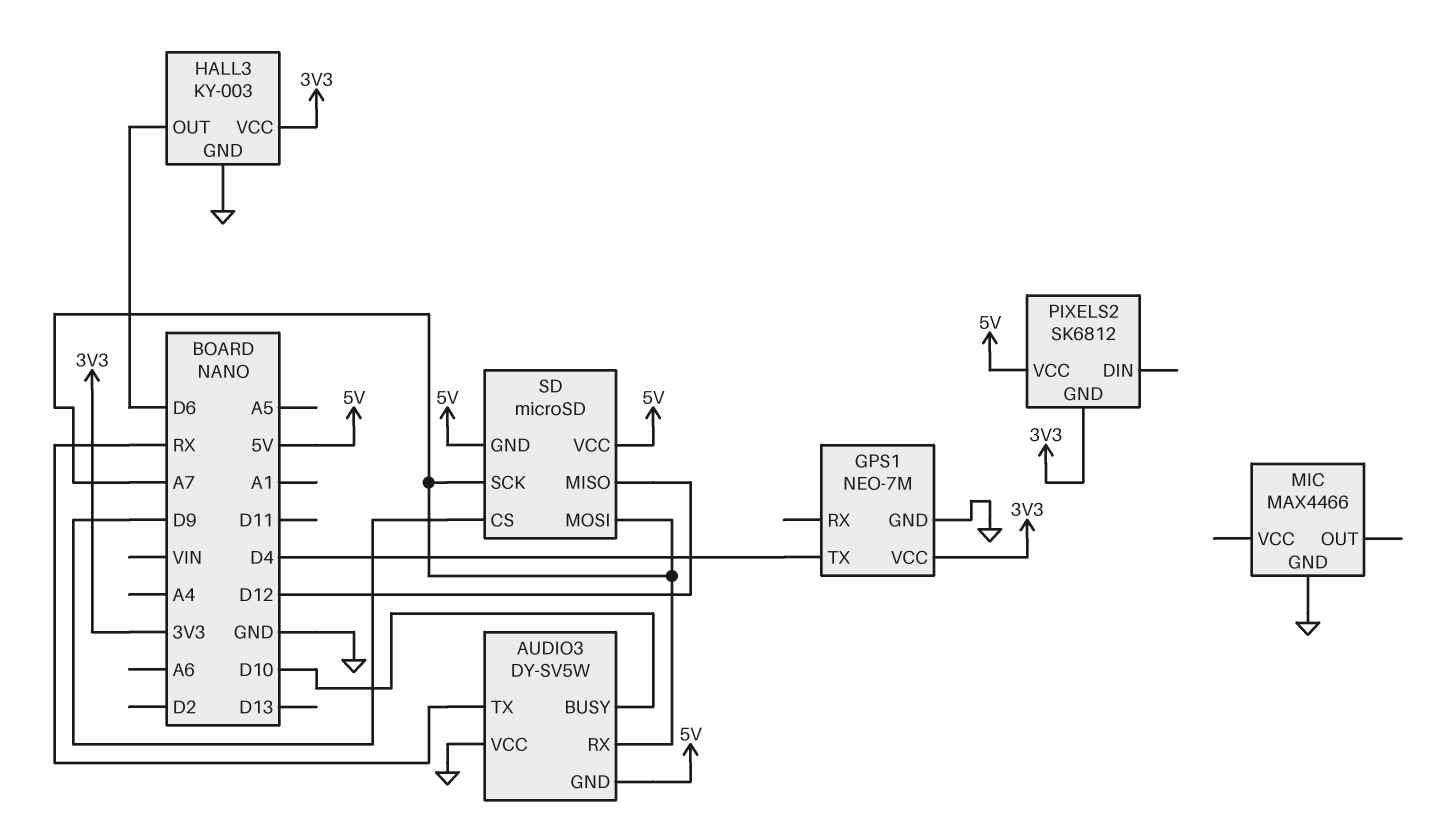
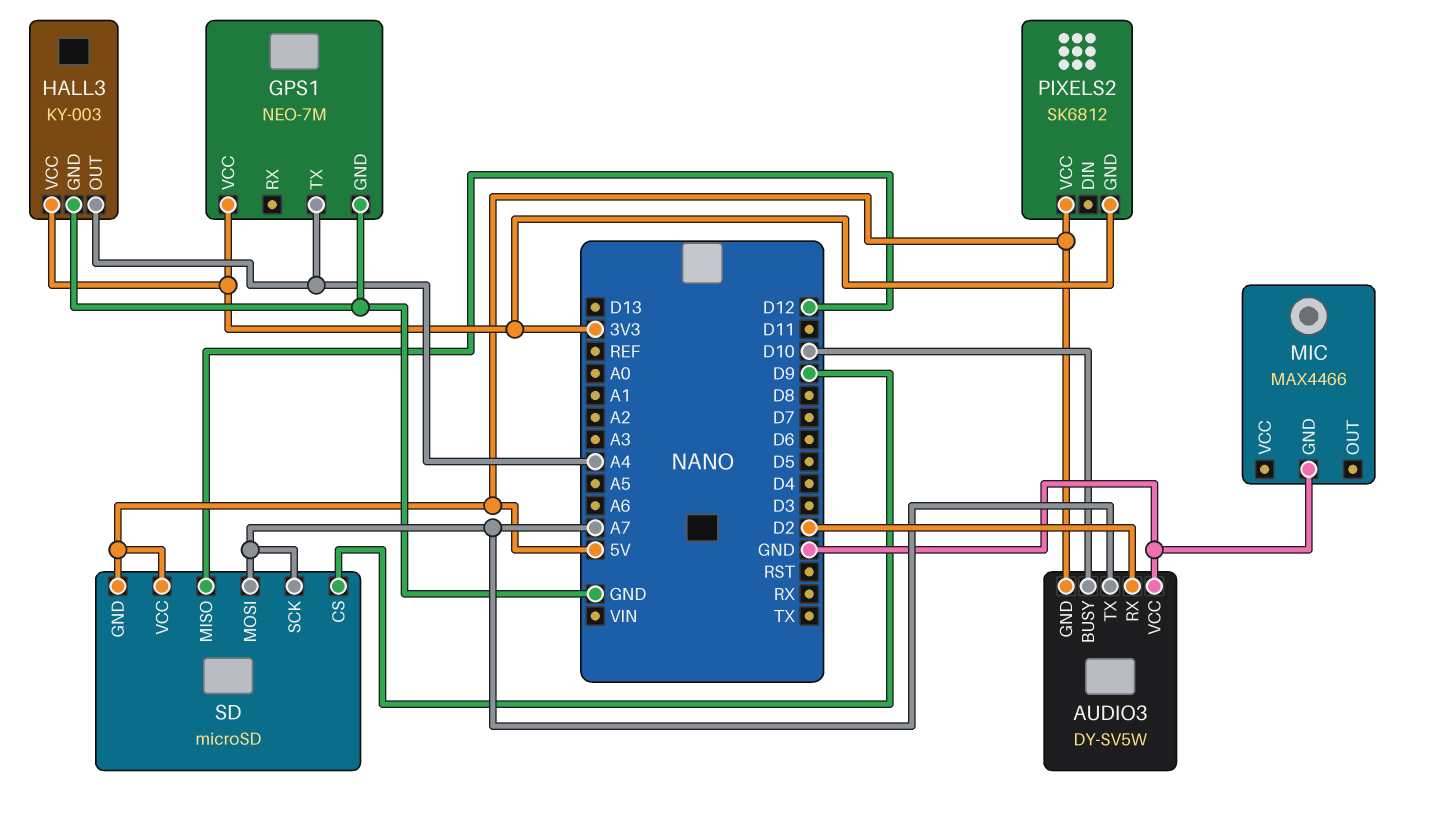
AUDIO3 pin RX: A7 -> D2
AUDIO3 pin TX: RX -> A7
GPS1 pin TX: D4 -> A4
HALL3 pin OUT: D6 -> A4

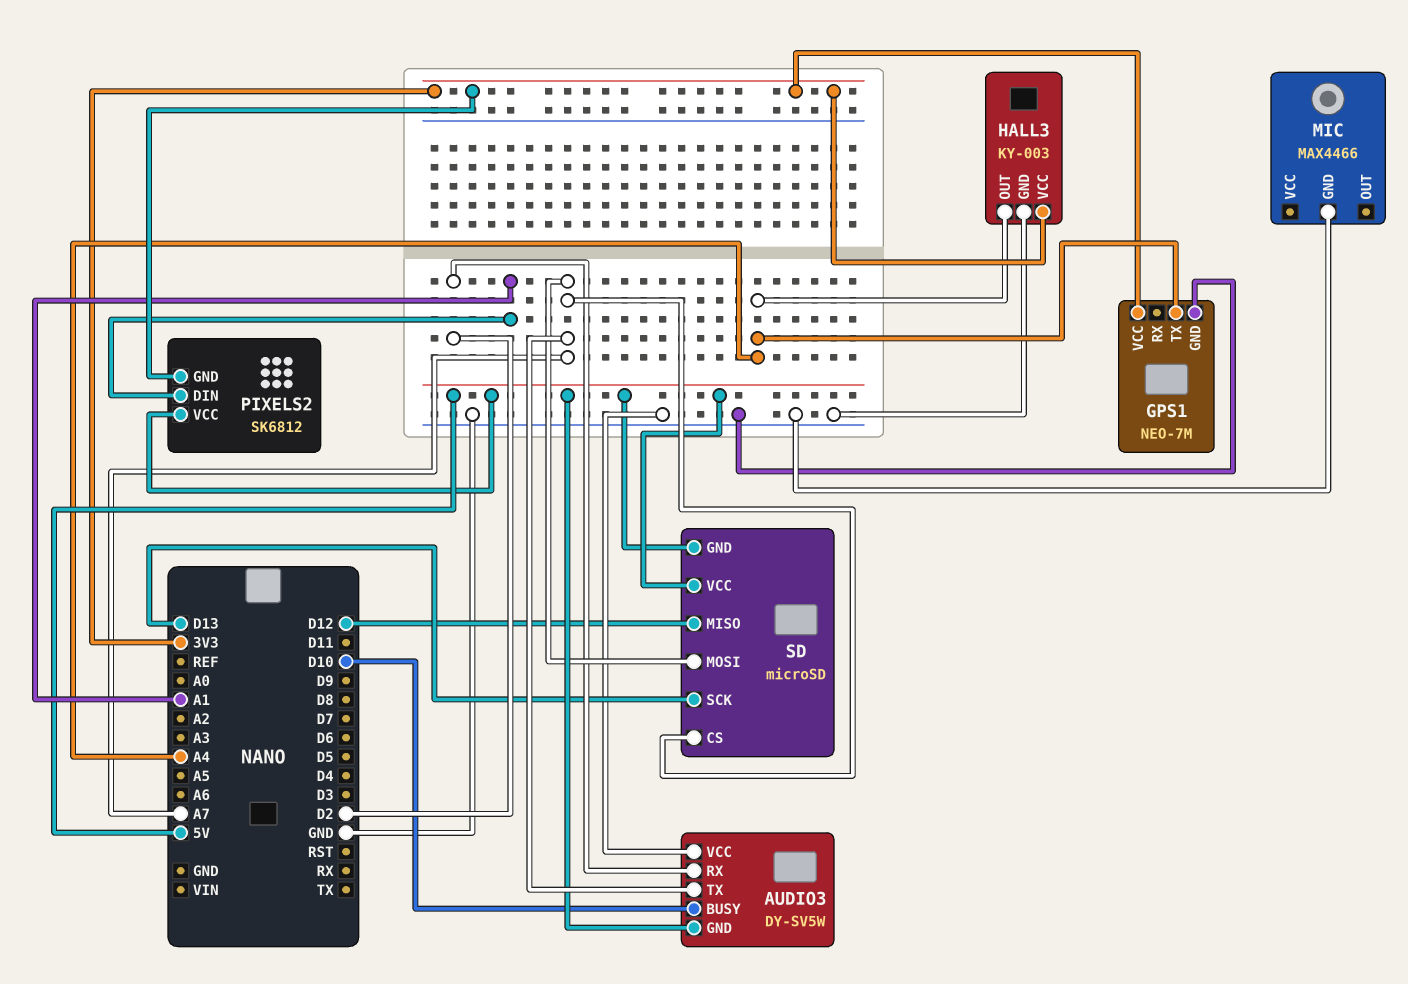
PIXELS2 pin DIN: none -> A1
SD pin CS: D9 -> A7
SD pin SCK: A7 -> D13

